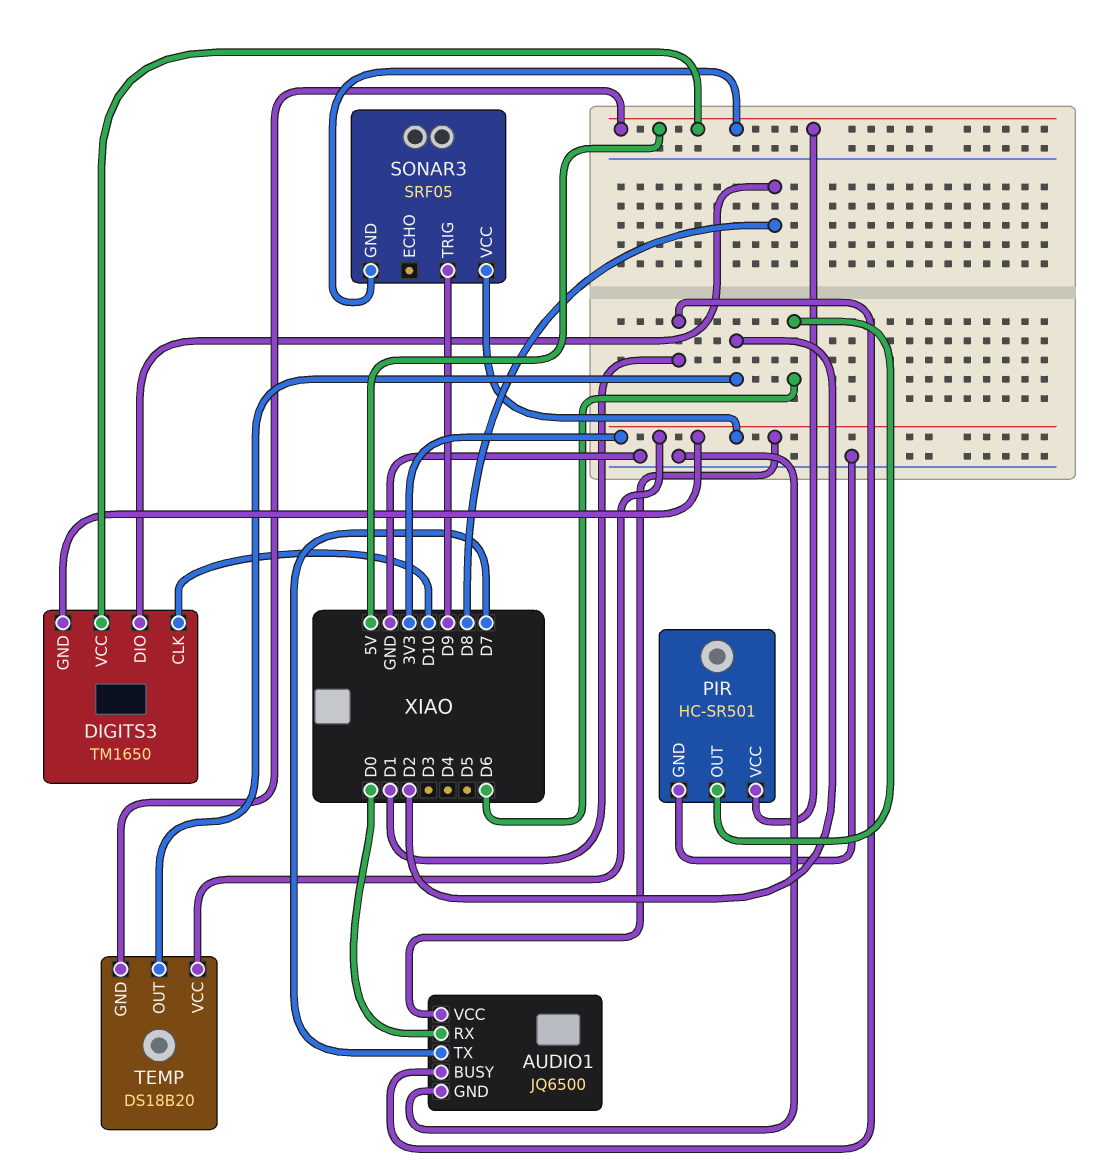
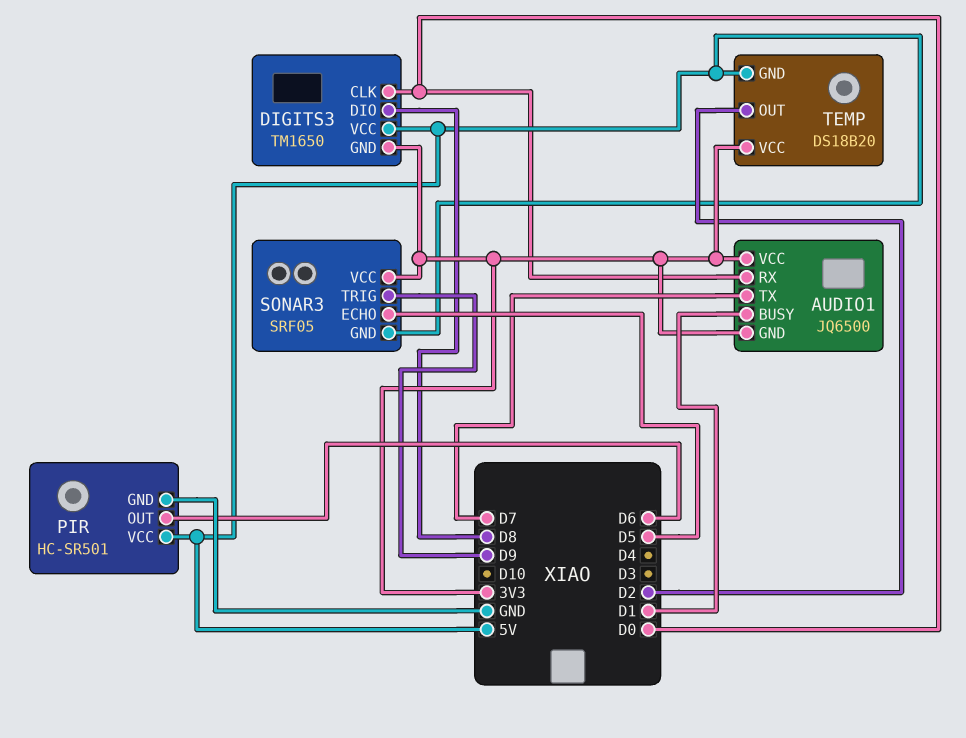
AUDIO1 pin GND: GND -> 3V3
DIGITS3 pin CLK: D10 -> D0
SONAR3 pin ECHO: none -> D5

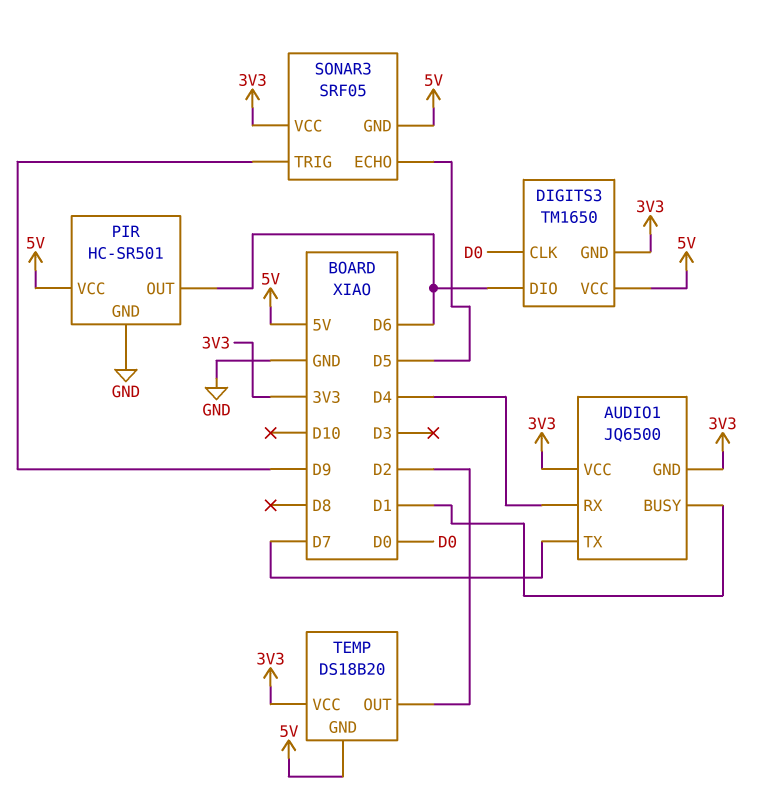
AUDIO1 pin RX: D0 -> D4
DIGITS3 pin DIO: D8 -> D6

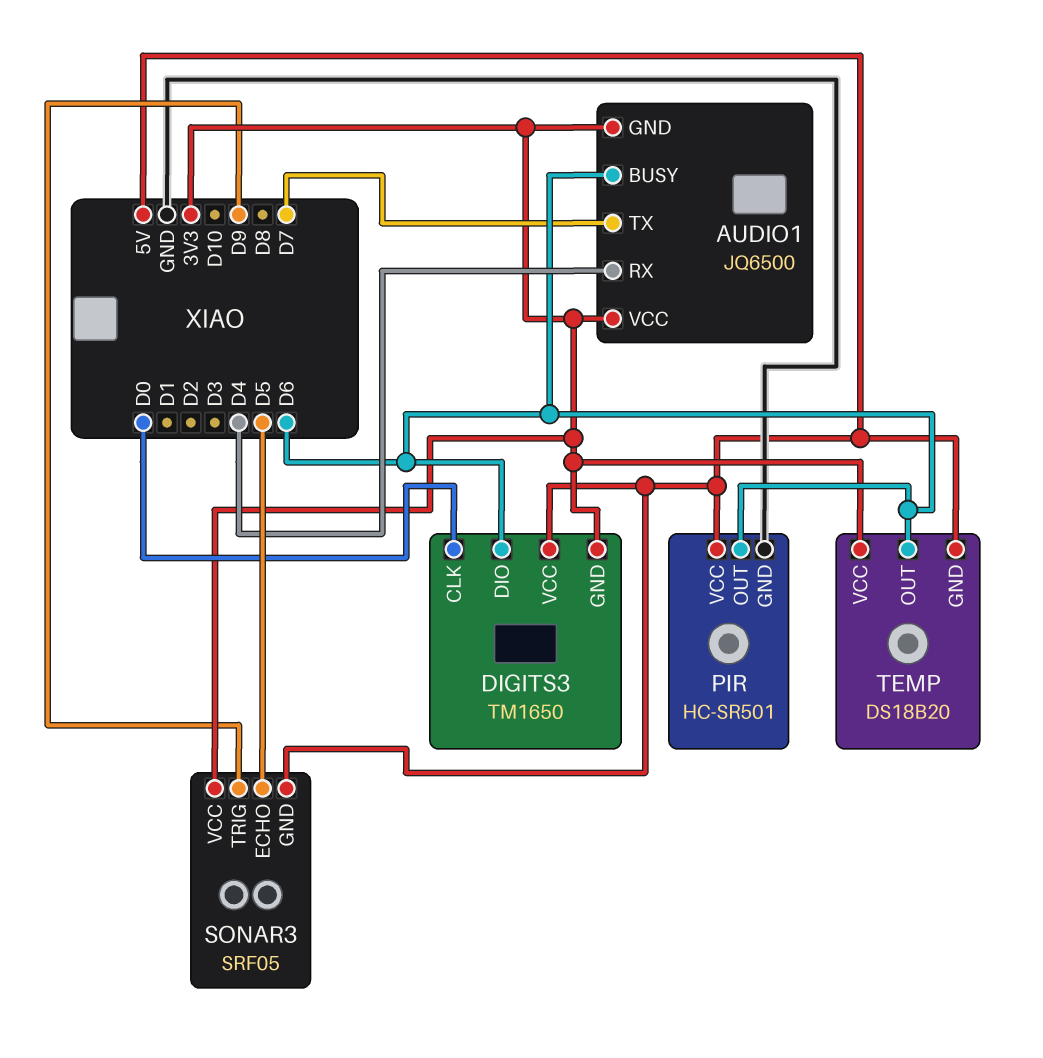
AUDIO1 pin BUSY: D1 -> D6
TEMP pin OUT: D2 -> D6

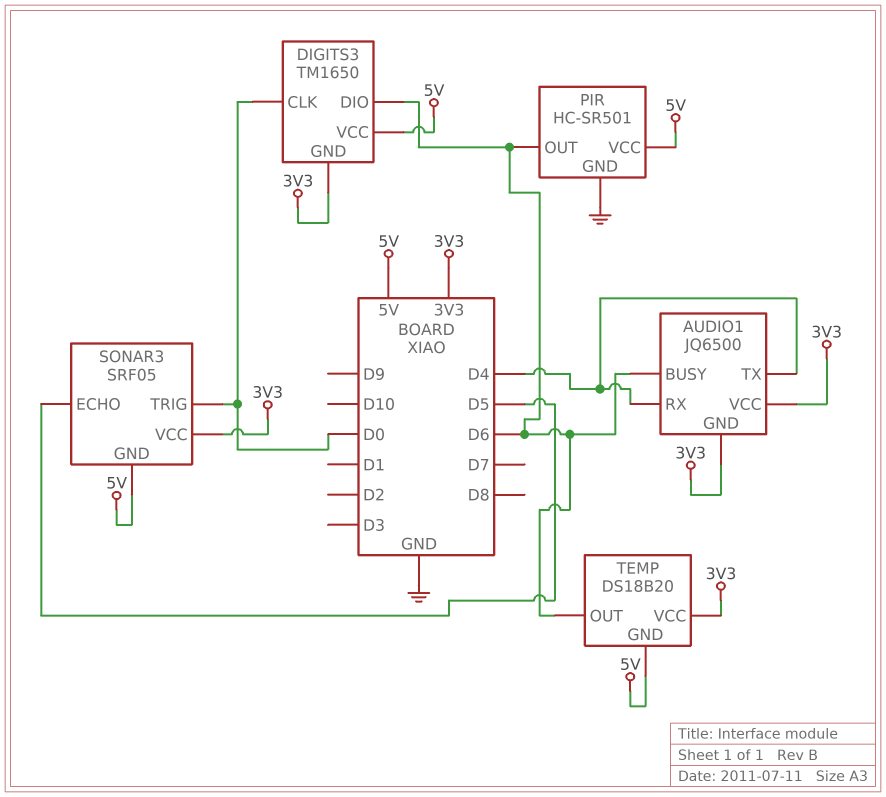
AUDIO1 pin TX: D7 -> D4
SONAR3 pin TRIG: D9 -> D0

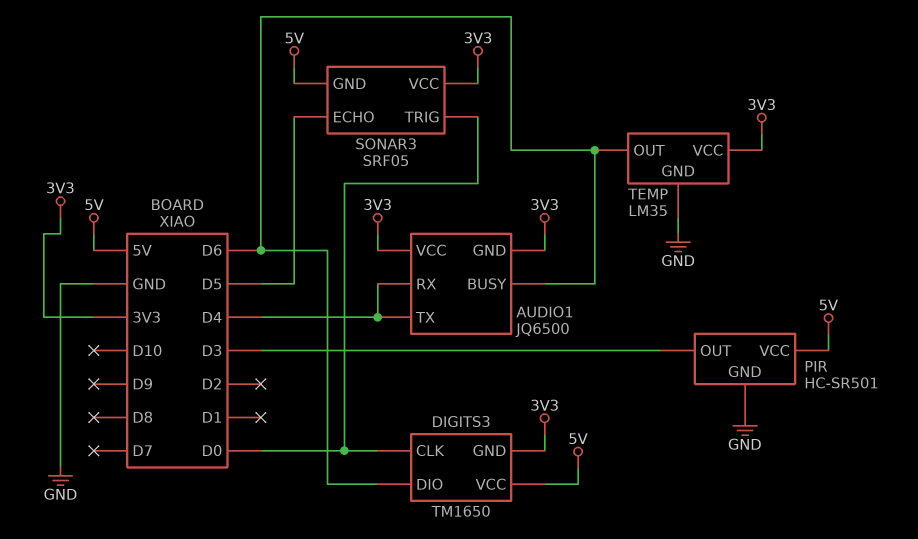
PIR pin OUT: D6 -> D3
TEMP: DS18B20 -> LM35
TEMP pin GND: 5V -> GND

